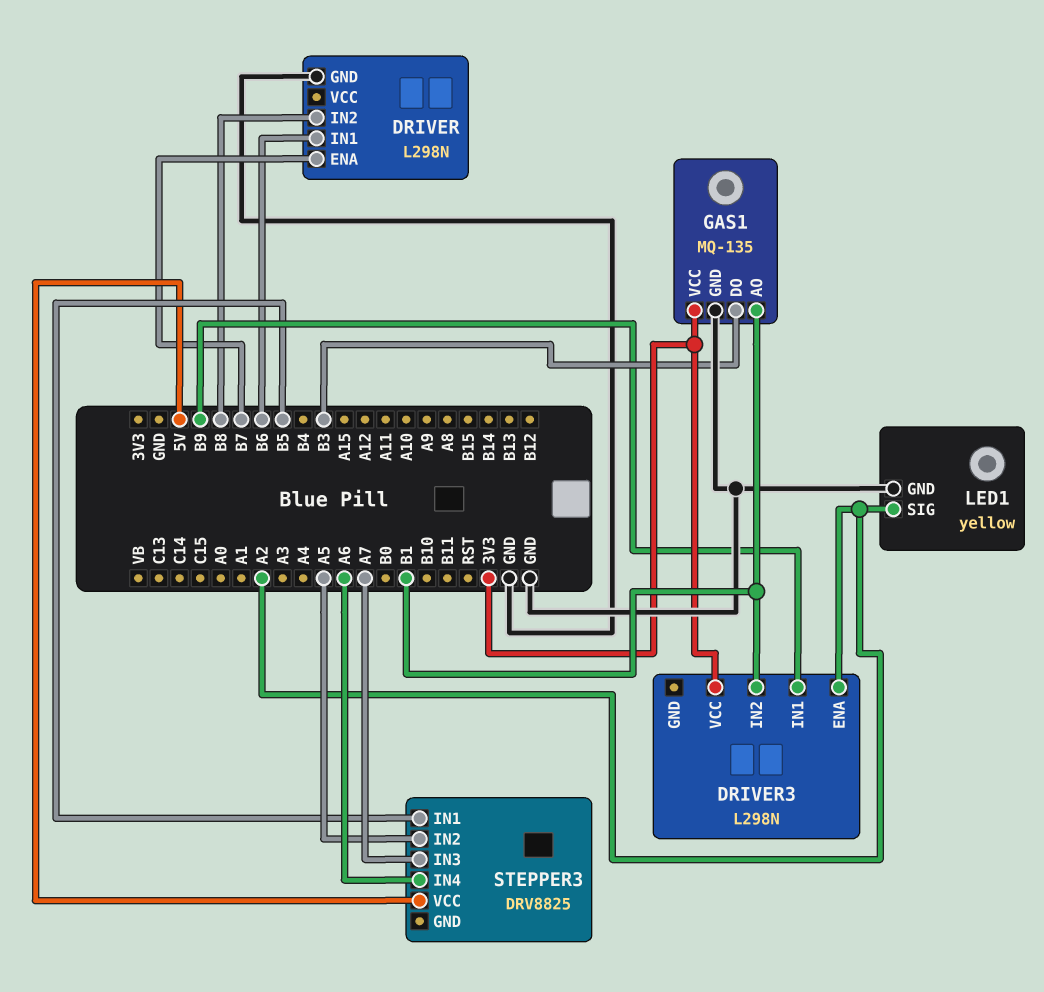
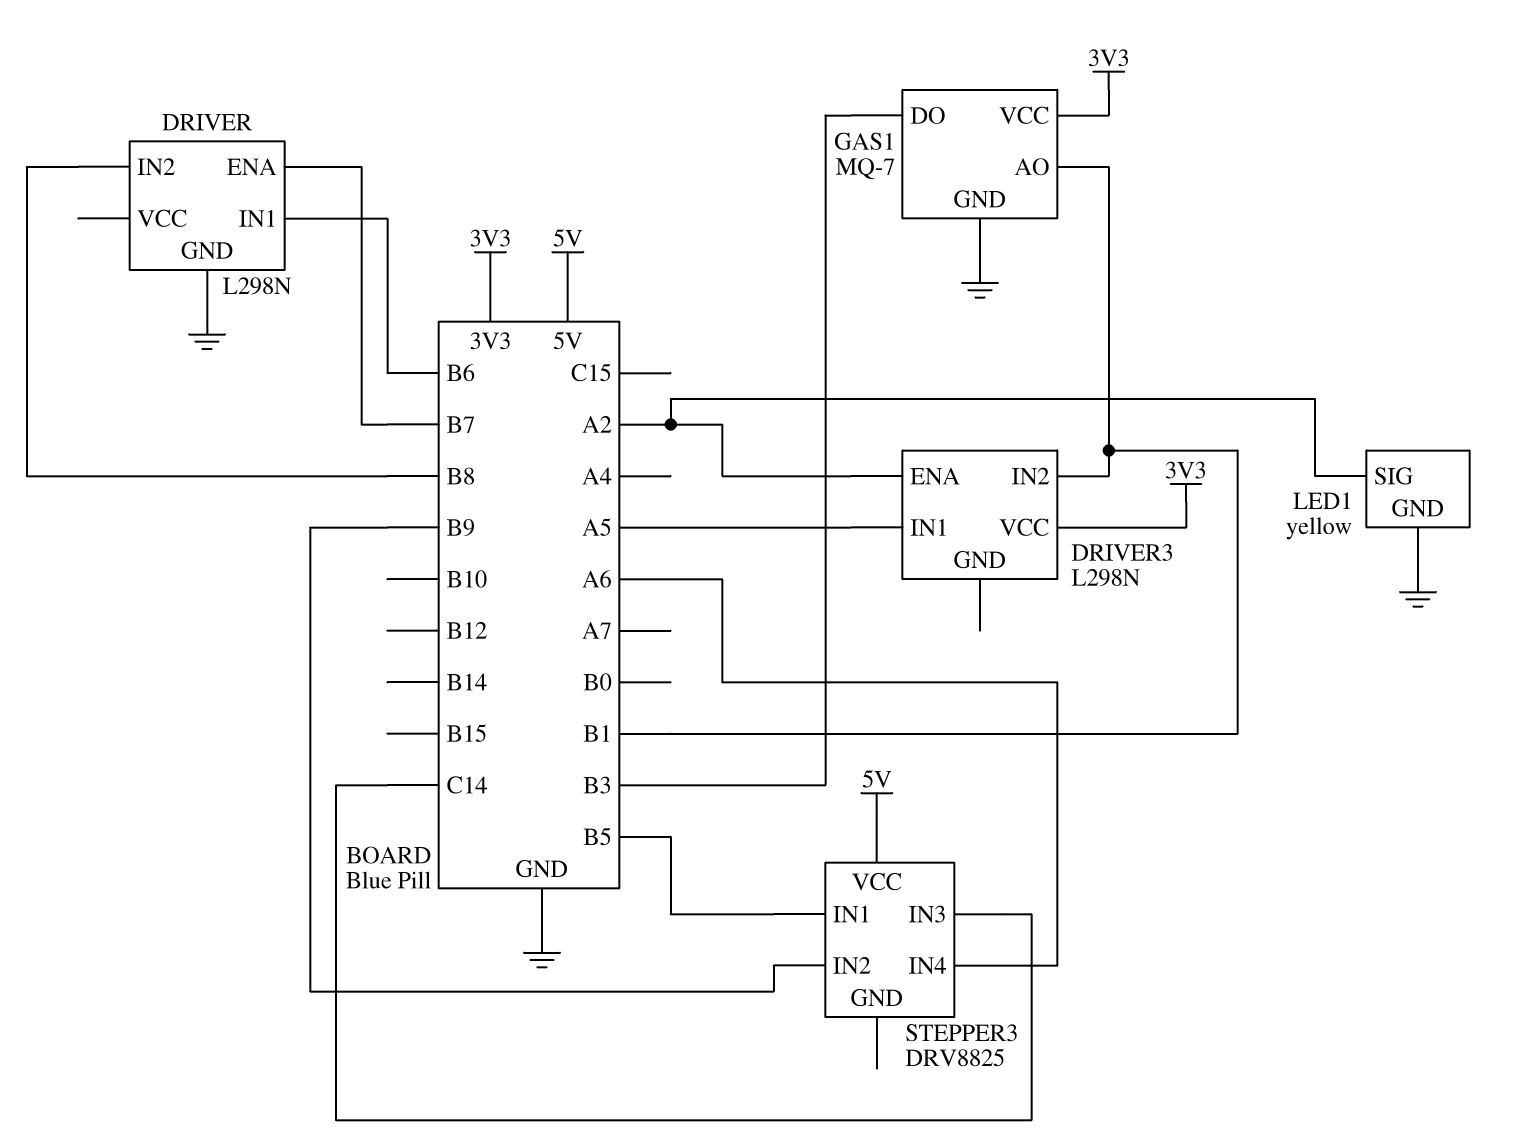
DRIVER3 pin IN1: B9 -> A5
GAS1: MQ-135 -> MQ-7
STEPPER3 pin IN2: A5 -> B9
STEPPER3 pin IN3: A7 -> C14

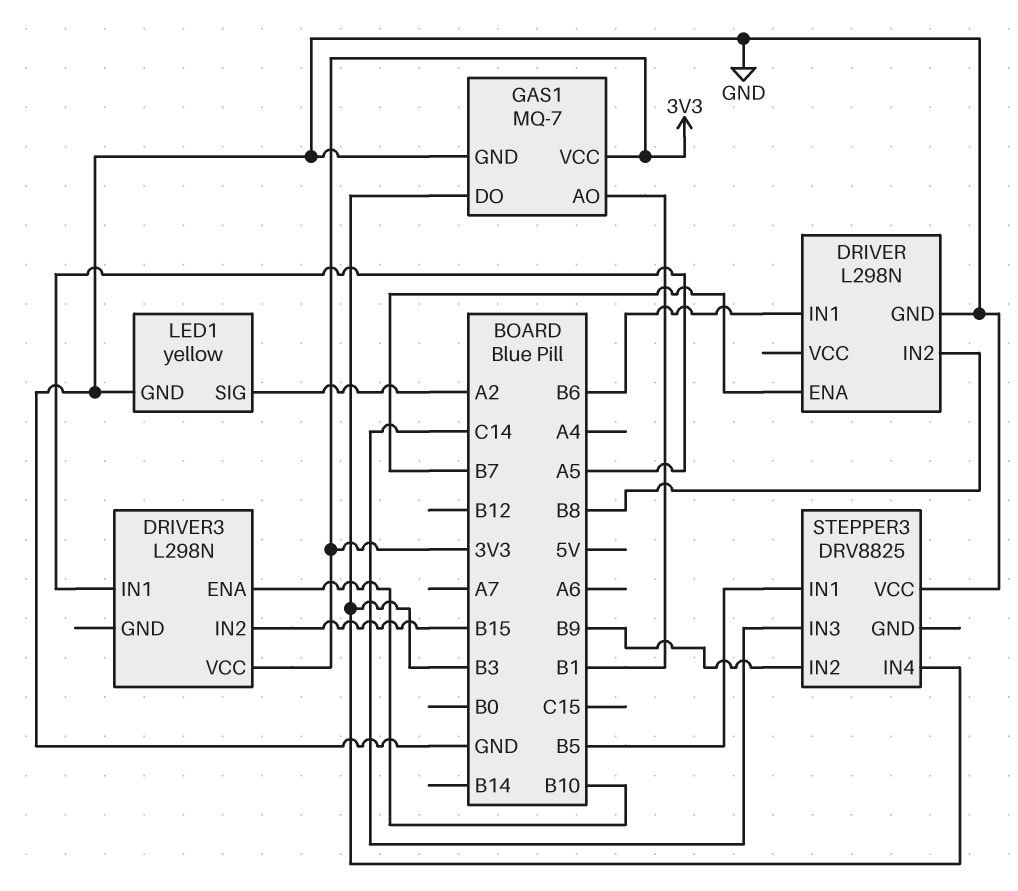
DRIVER3 pin ENA: A2 -> B10
DRIVER3 pin IN2: B1 -> B15
STEPPER3 pin IN4: A6 -> B3
STEPPER3 pin VCC: 5V -> GND

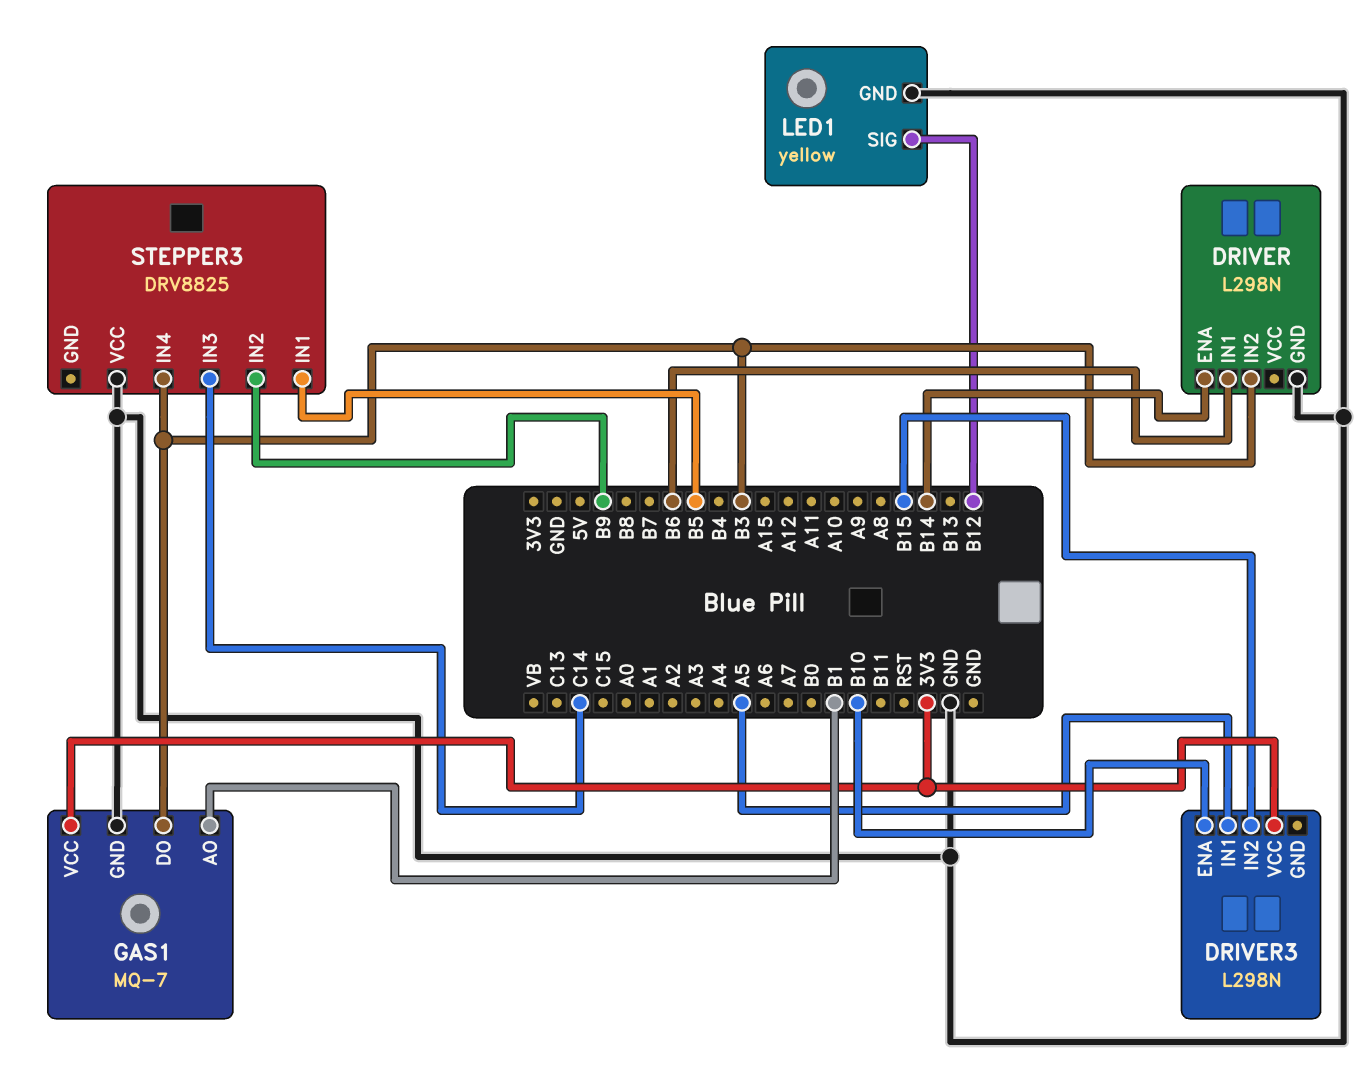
DRIVER pin ENA: B7 -> B14
DRIVER pin IN2: B8 -> B3
LED1 pin SIG: A2 -> B12

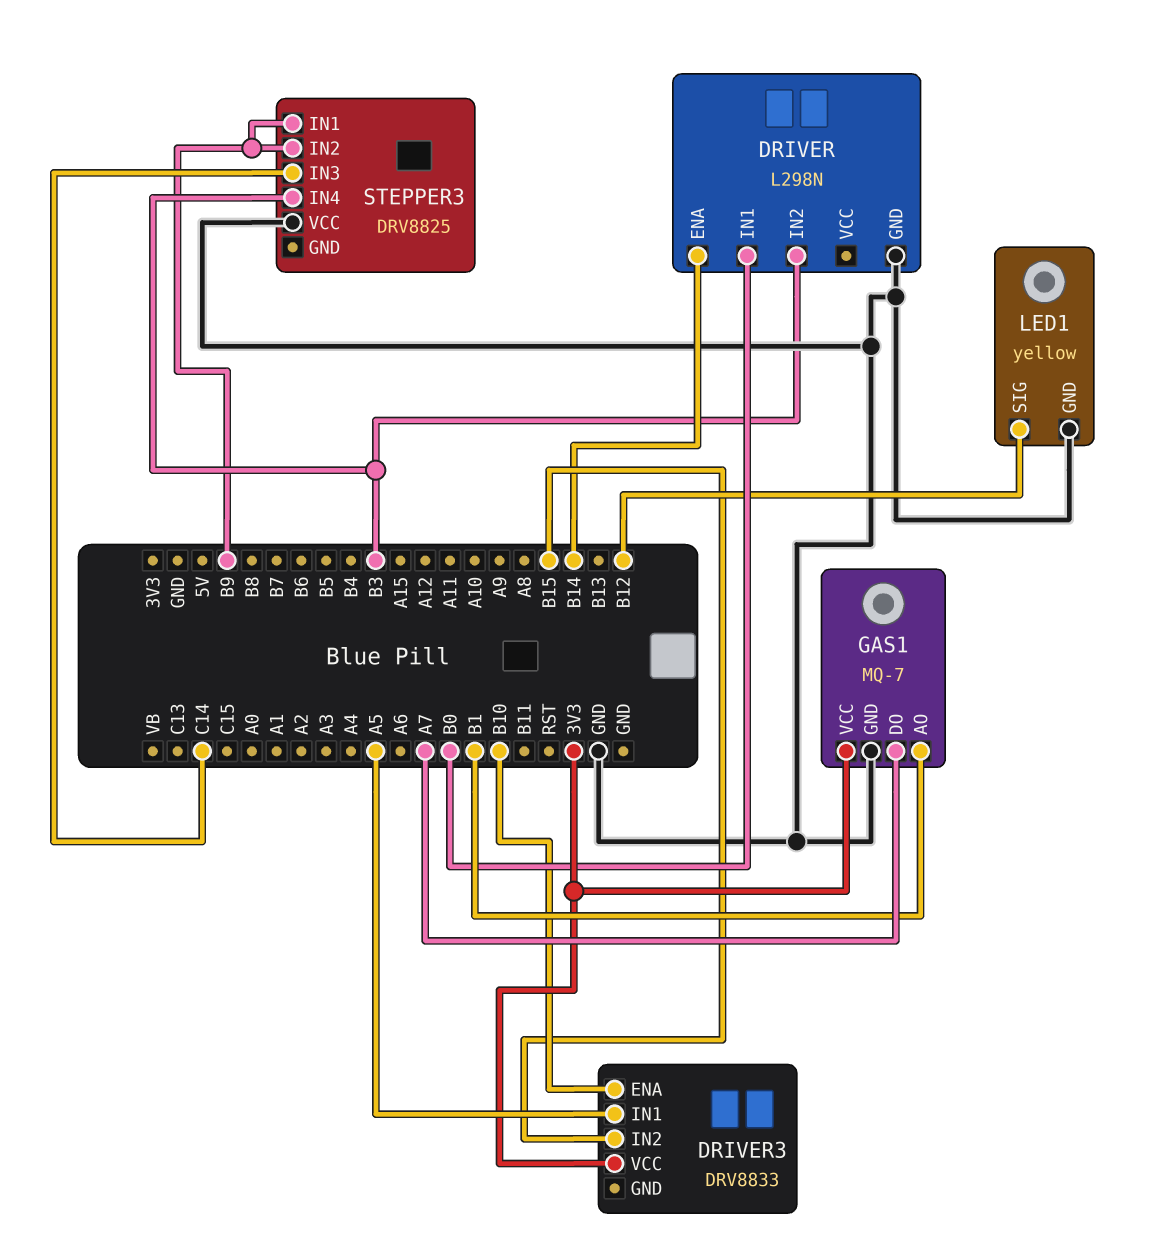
DRIVER pin IN1: B6 -> B0
DRIVER3: L298N -> DRV8833
GAS1 pin DO: B3 -> A7
STEPPER3 pin IN1: B5 -> B9

